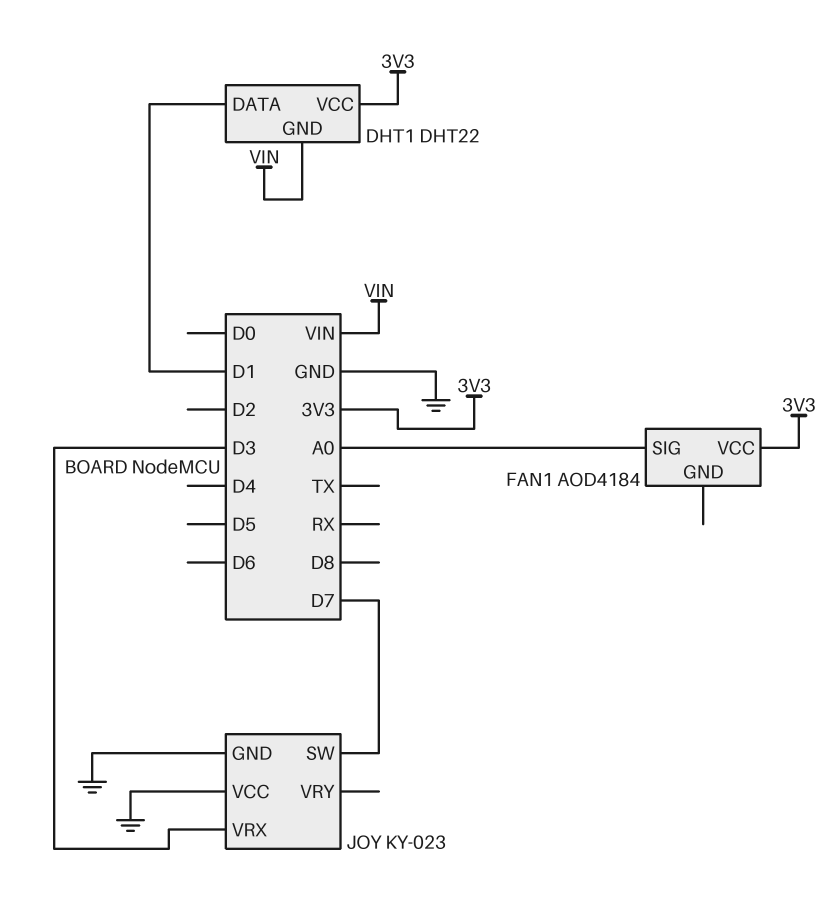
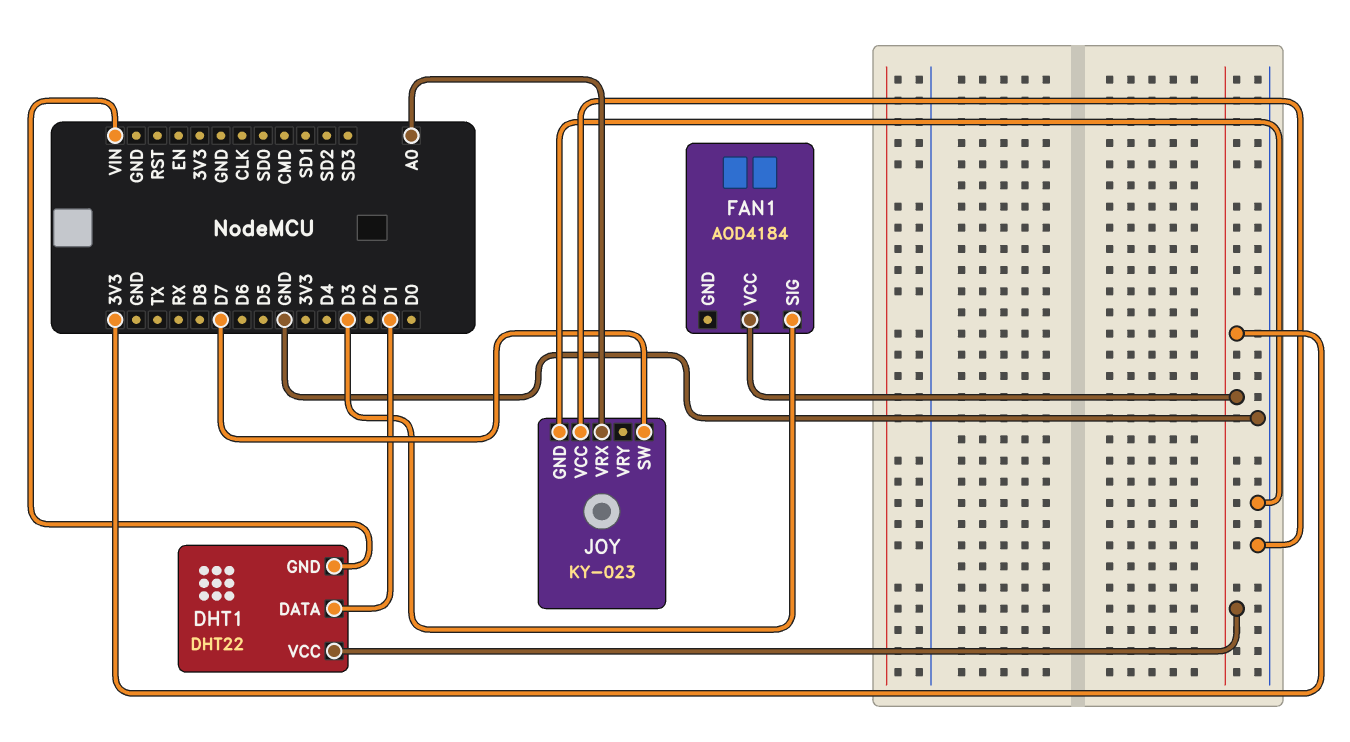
FAN1 pin SIG: A0 -> D3
JOY pin VRX: D3 -> A0

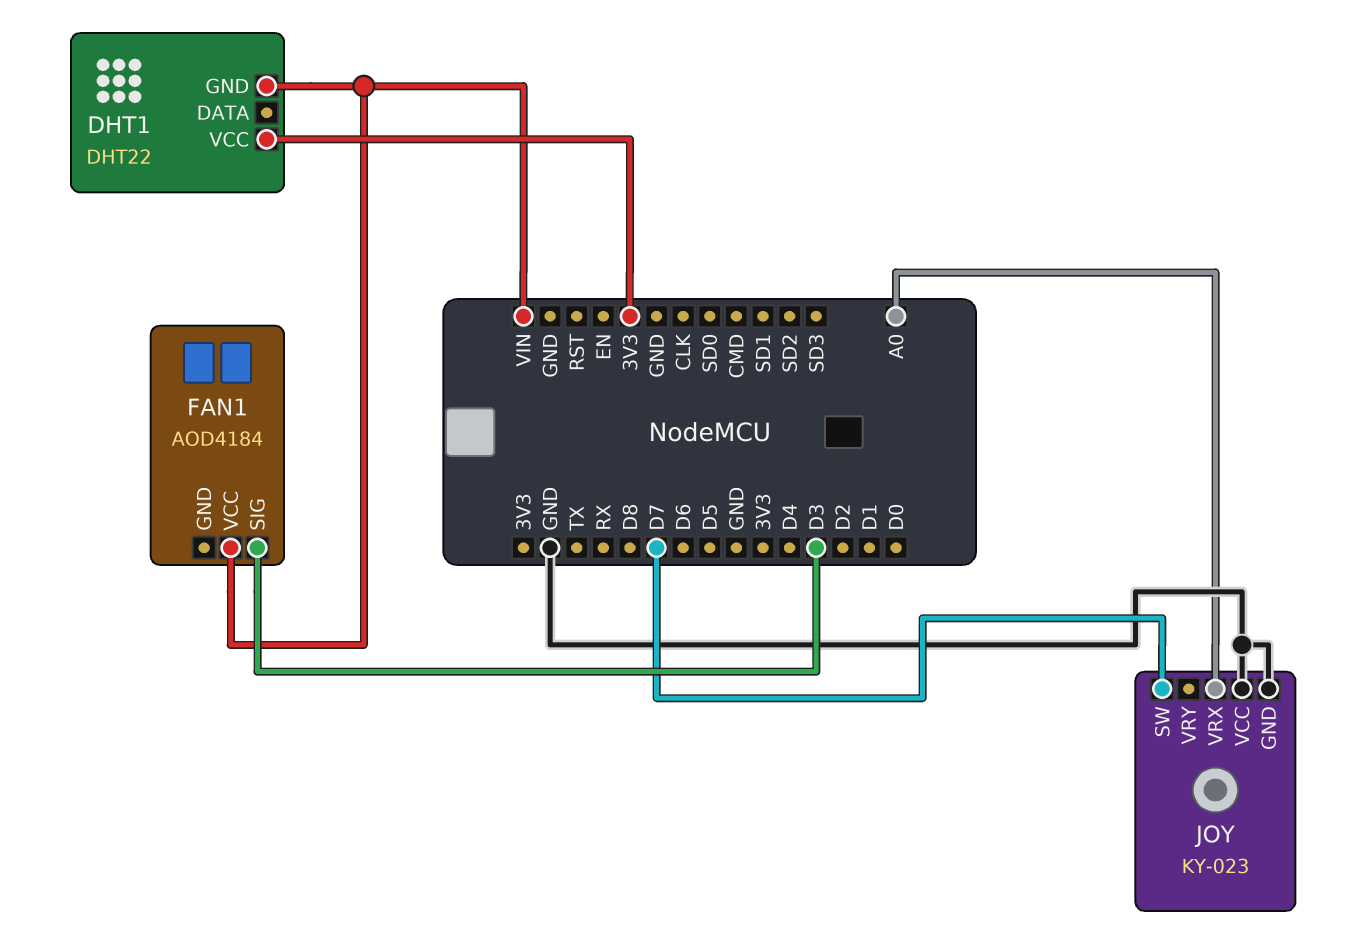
DHT1 pin DATA: D1 -> none
FAN1 pin VCC: 3V3 -> VIN

